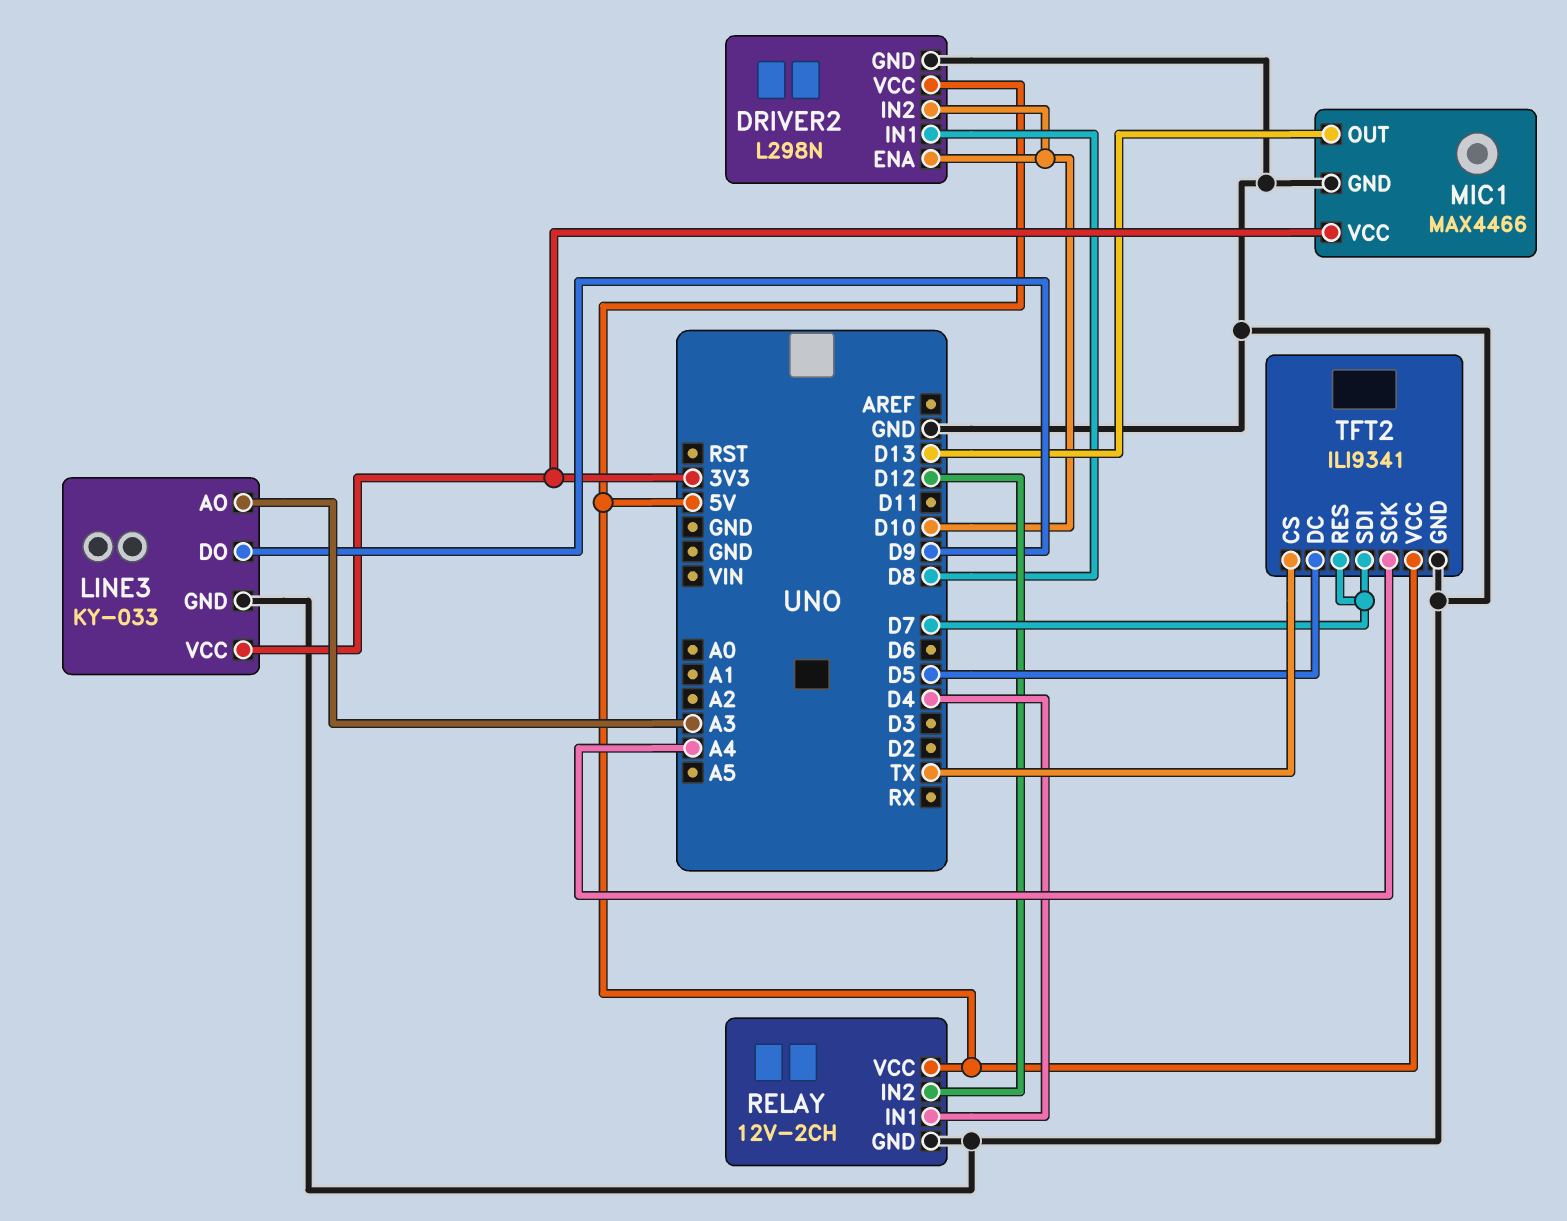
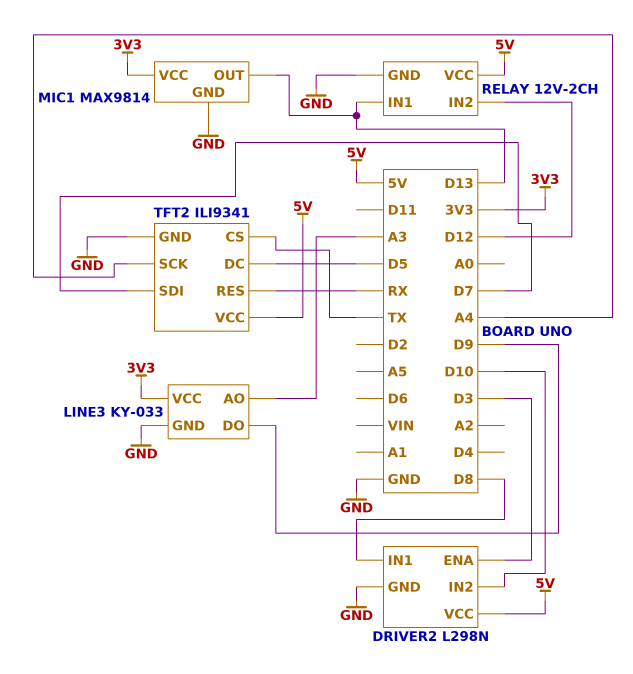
DRIVER2 pin ENA: D10 -> D3
MIC1: MAX4466 -> MAX9814
RELAY pin IN1: D4 -> D13
TFT2 pin RES: D7 -> RX

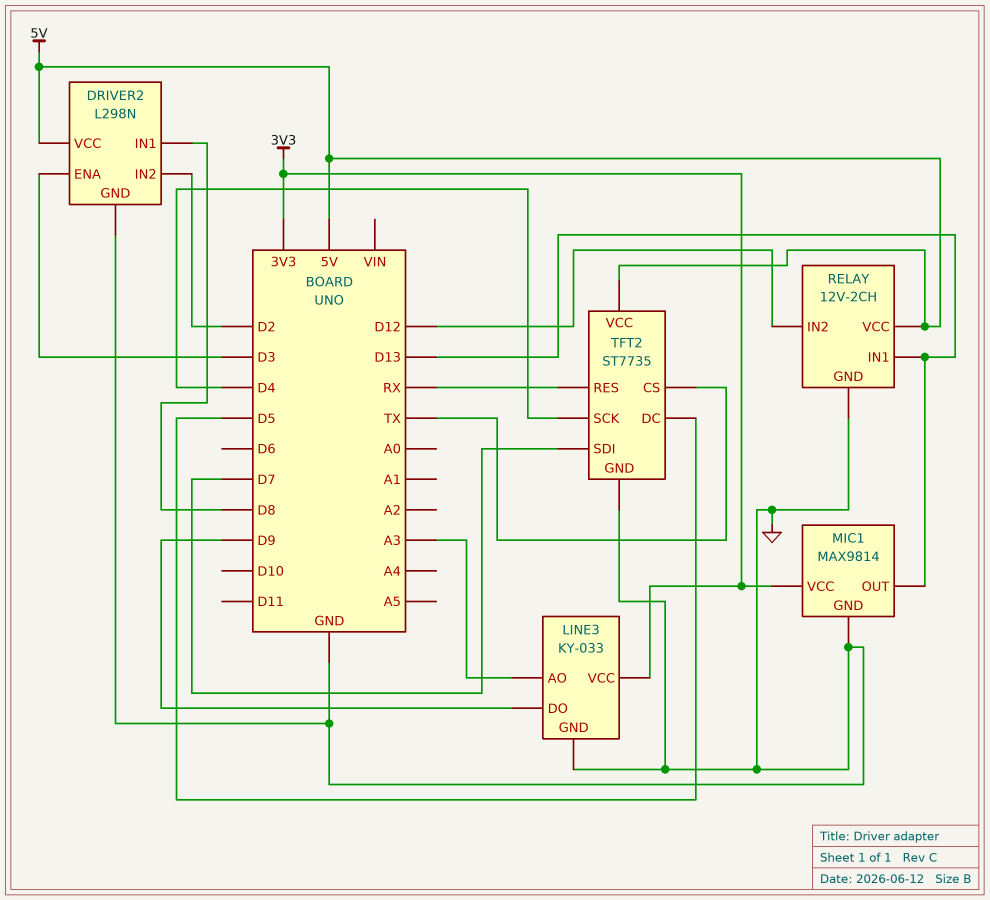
DRIVER2 pin IN2: D10 -> D2
TFT2: ILI9341 -> ST7735
TFT2 pin SCK: A4 -> D4

